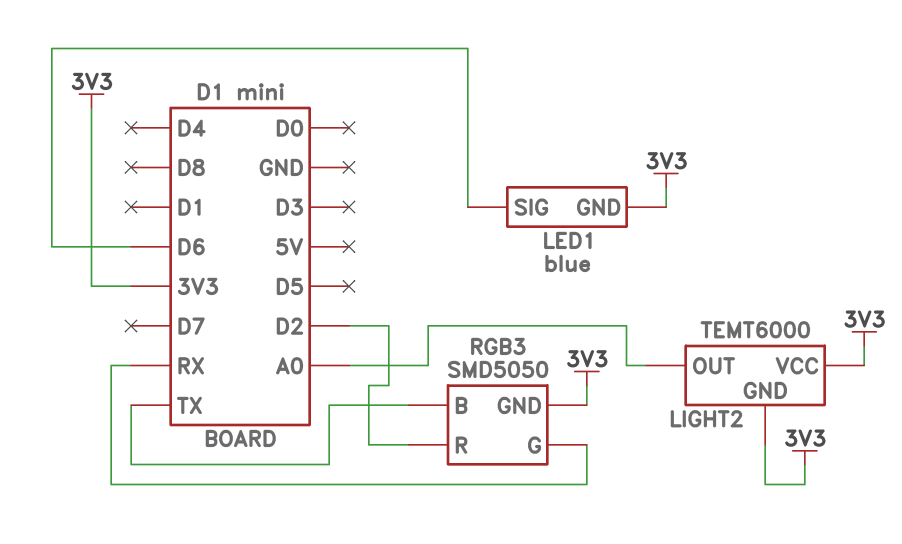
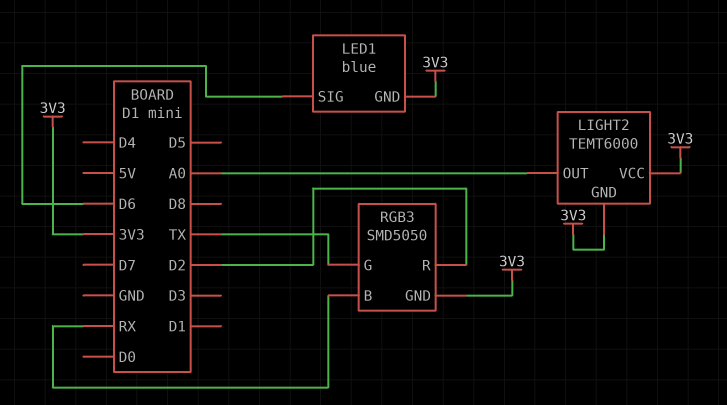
RGB3 pin B: TX -> RX
RGB3 pin G: RX -> TX

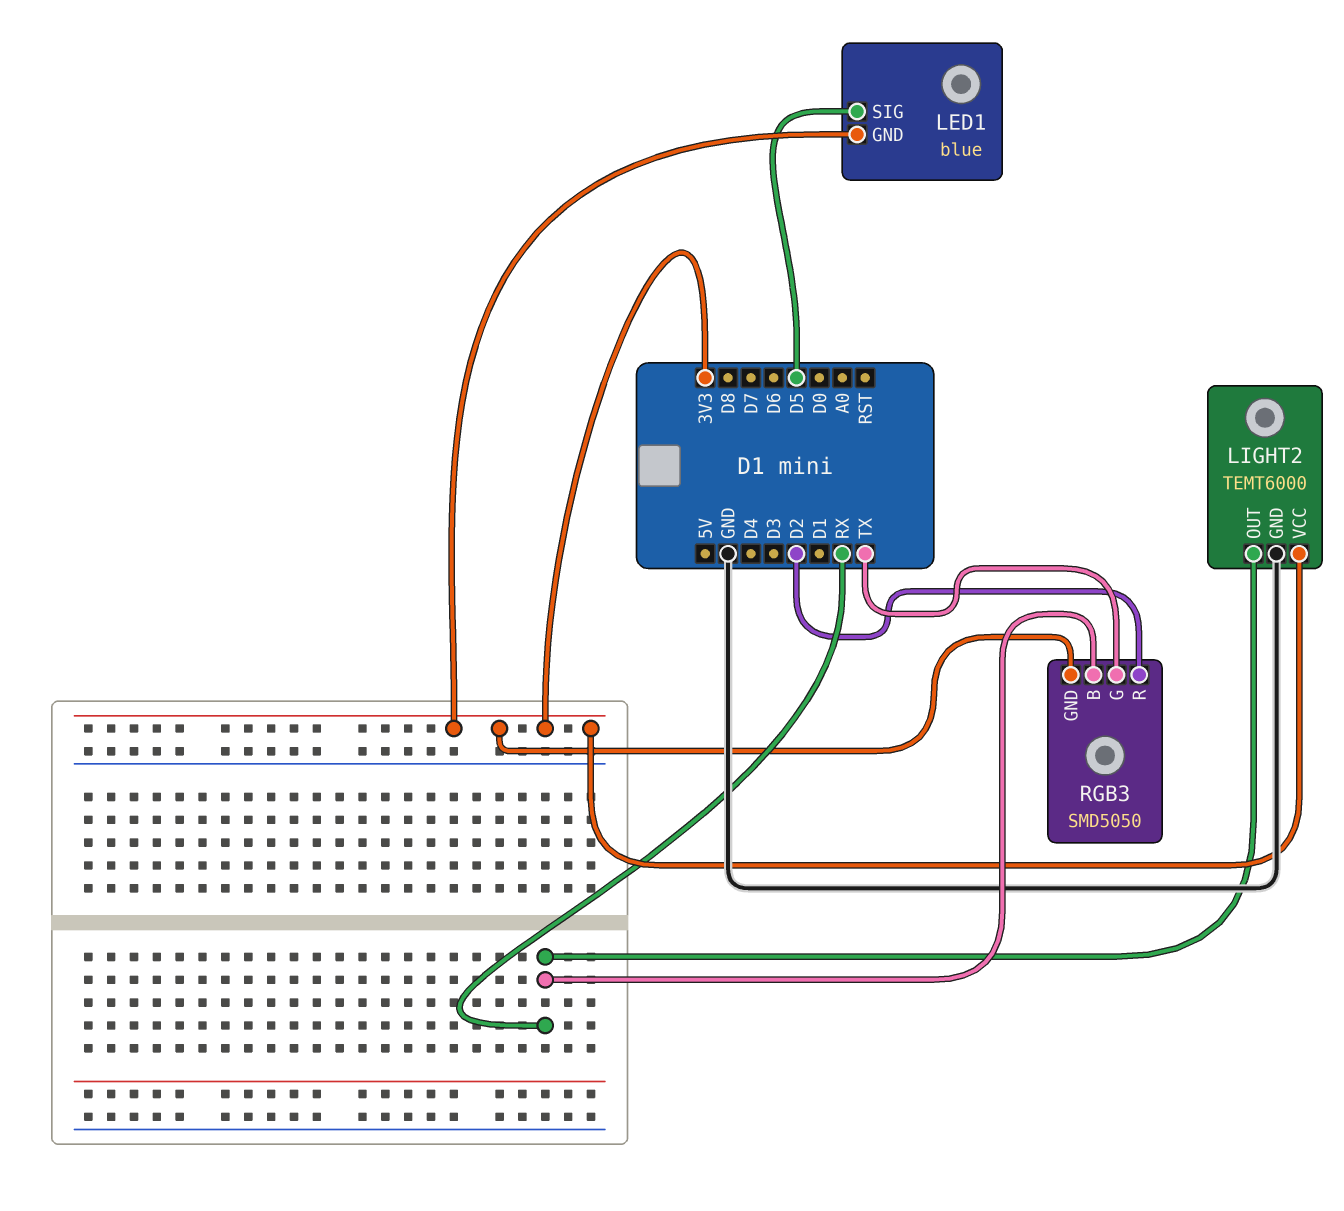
LED1 pin SIG: D6 -> D5
LIGHT2 pin GND: 3V3 -> GND
LIGHT2 pin OUT: A0 -> RX

